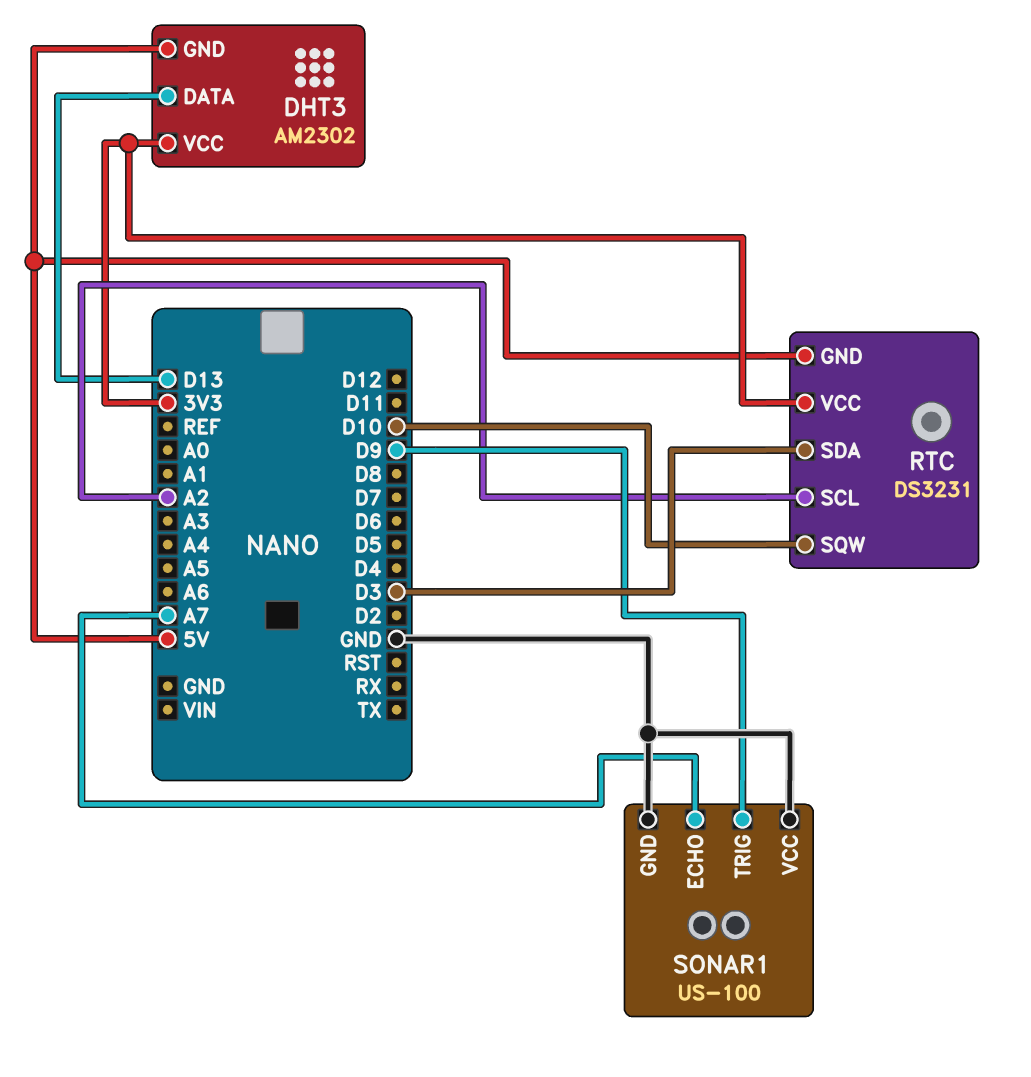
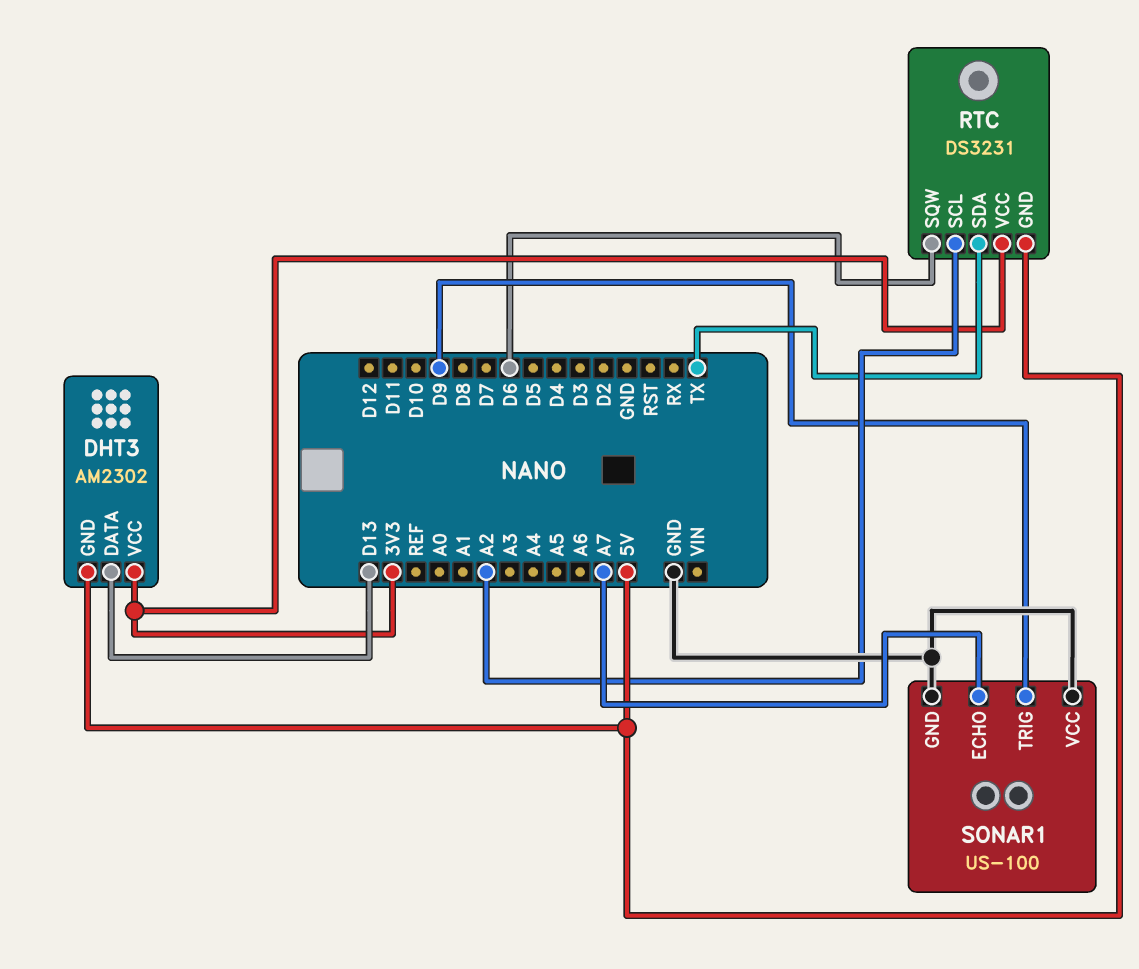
RTC pin SDA: D3 -> TX
RTC pin SQW: D10 -> D6

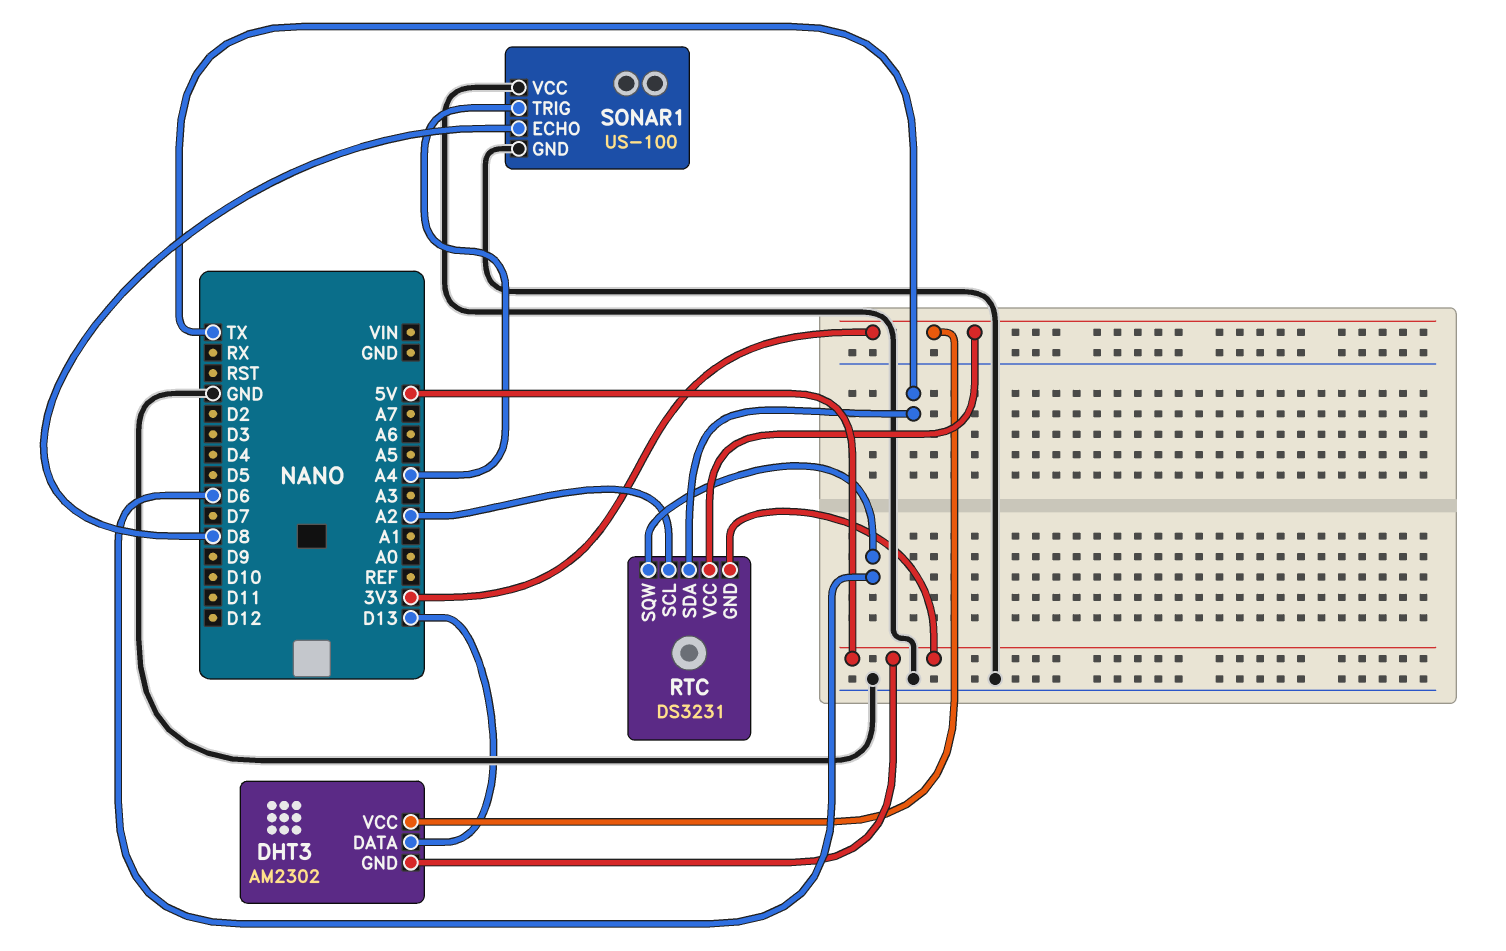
SONAR1 pin ECHO: A7 -> D8
SONAR1 pin TRIG: D9 -> A4

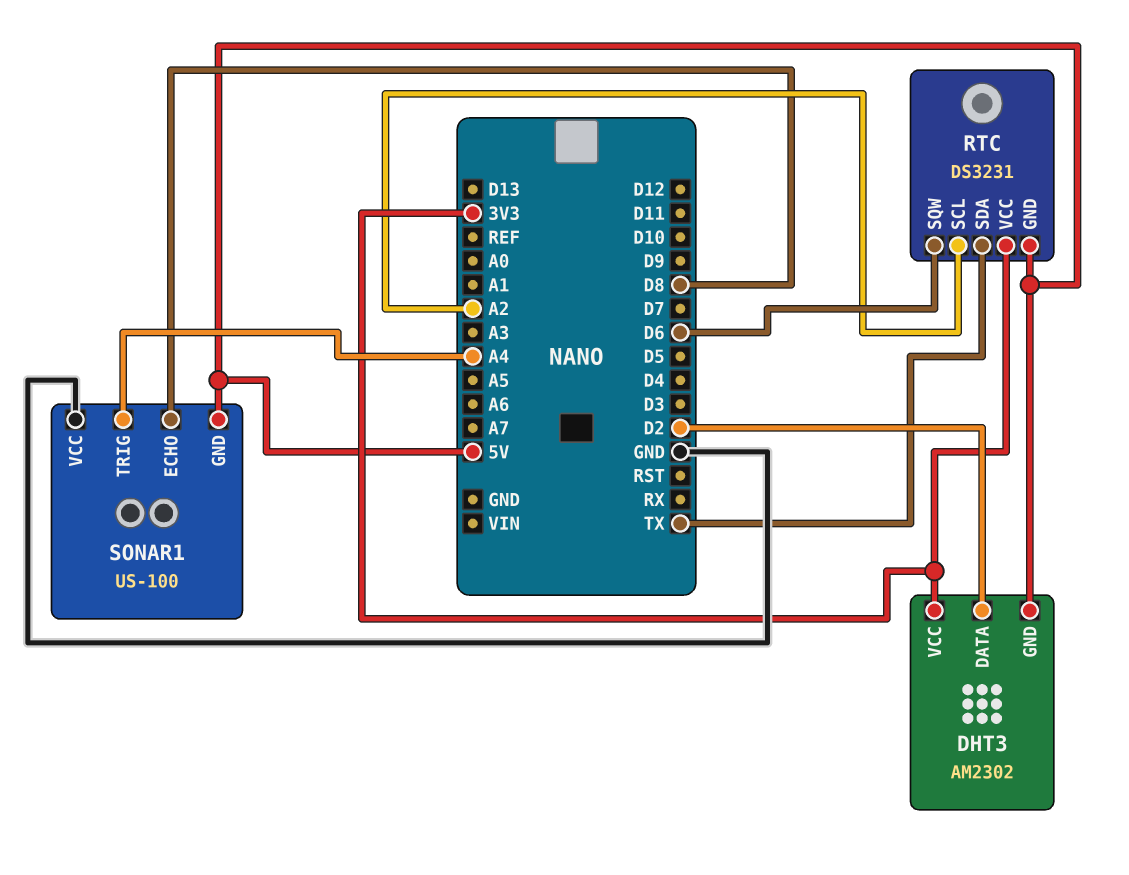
DHT3 pin DATA: D13 -> D2
SONAR1 pin GND: GND -> 5V

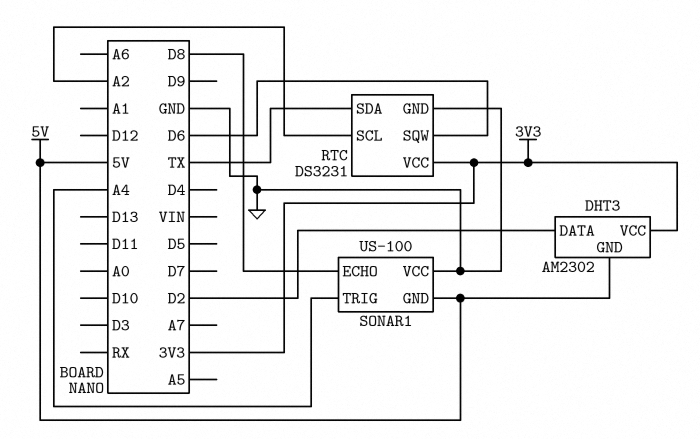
RTC pin GND: 5V -> GND

